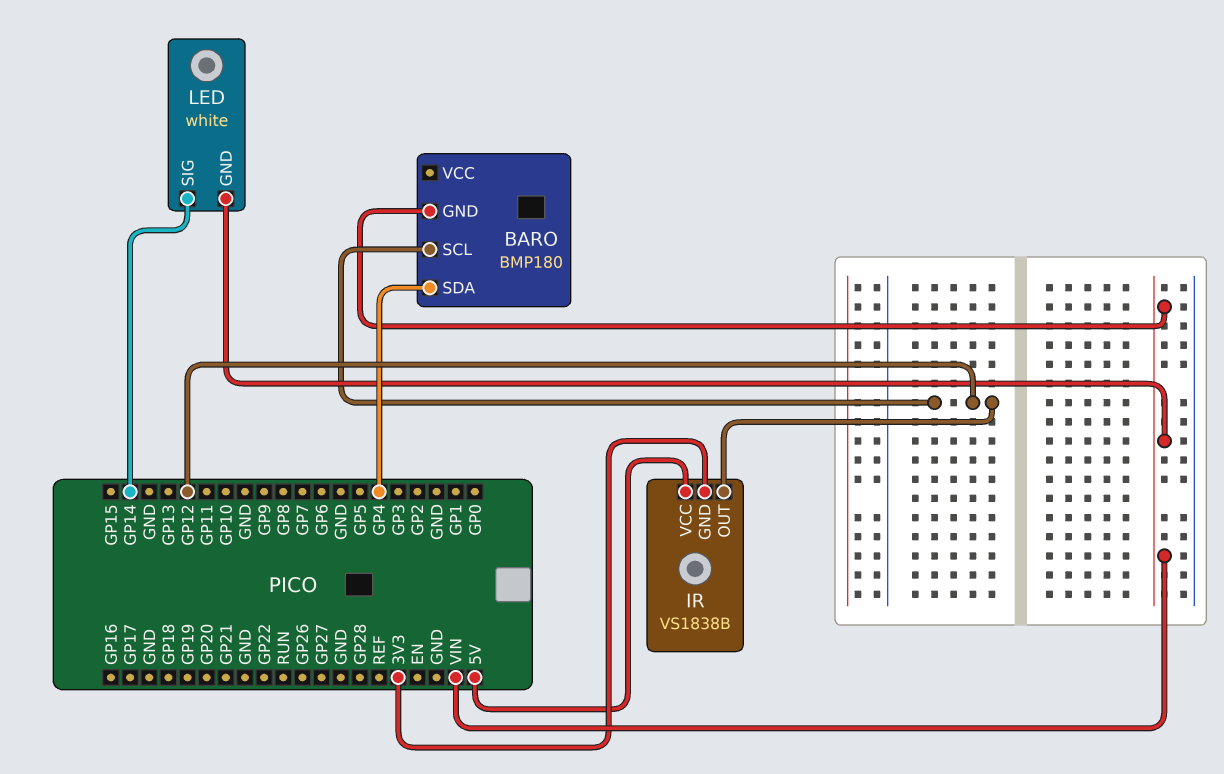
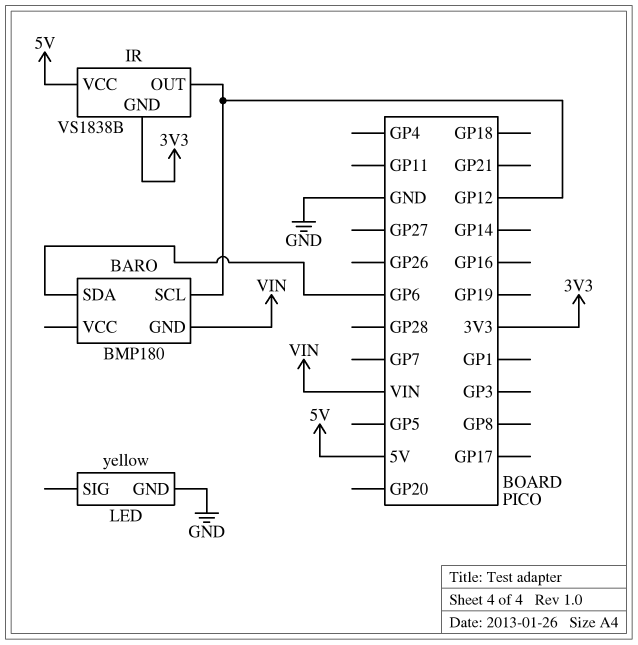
BARO pin SDA: GP4 -> GP6
LED: white -> yellow
LED pin GND: VIN -> GND
LED pin SIG: GP14 -> none

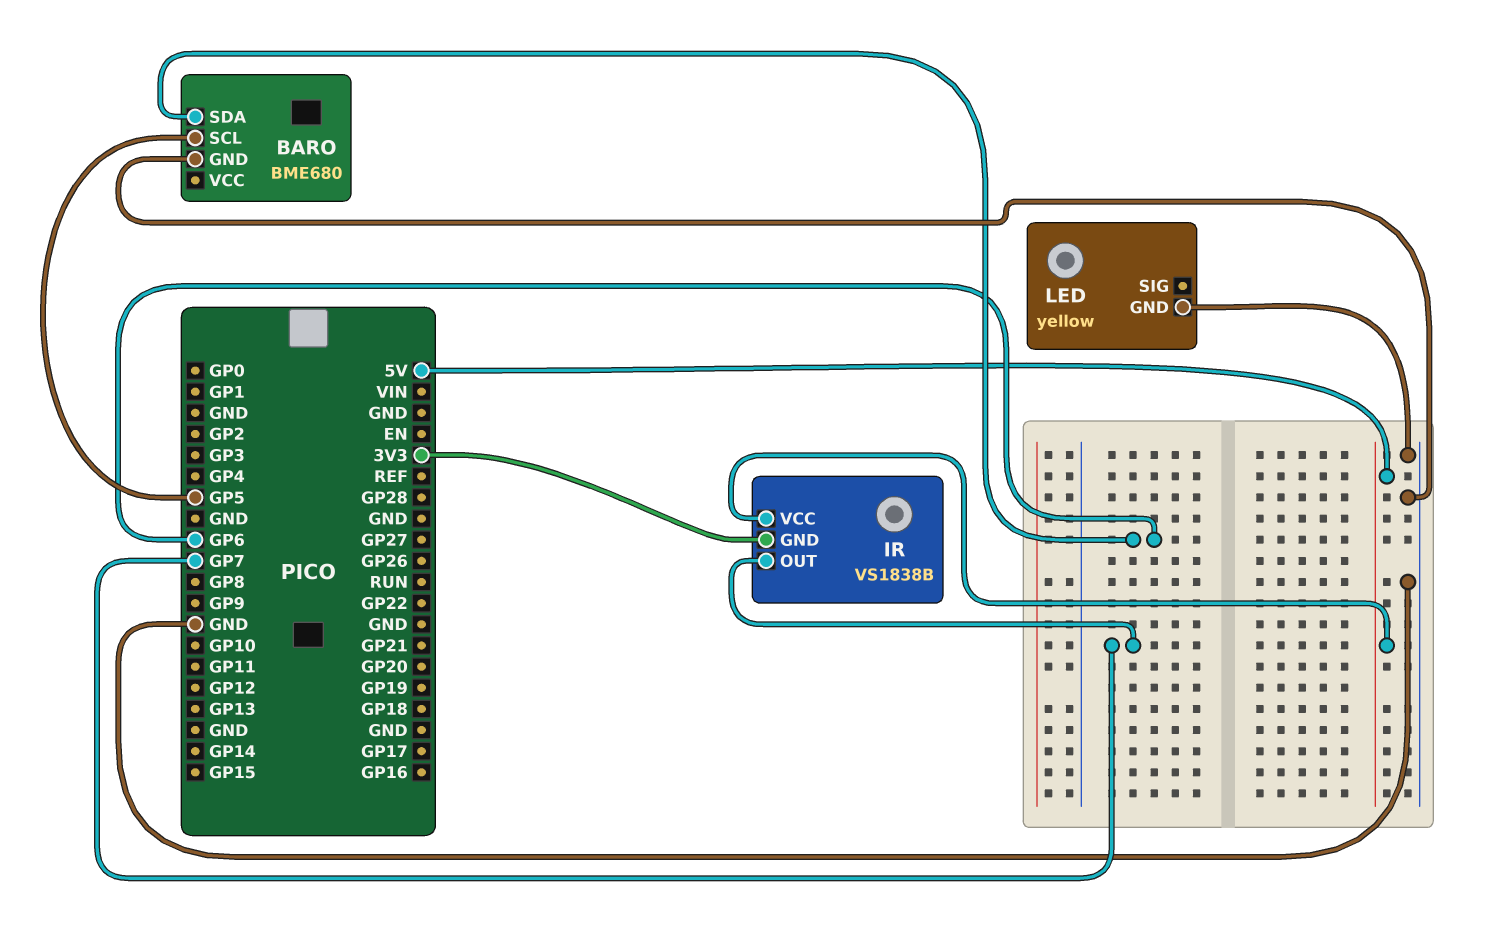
BARO: BMP180 -> BME680
BARO pin GND: VIN -> GND
BARO pin SCL: GP12 -> GP5
IR pin OUT: GP12 -> GP7

